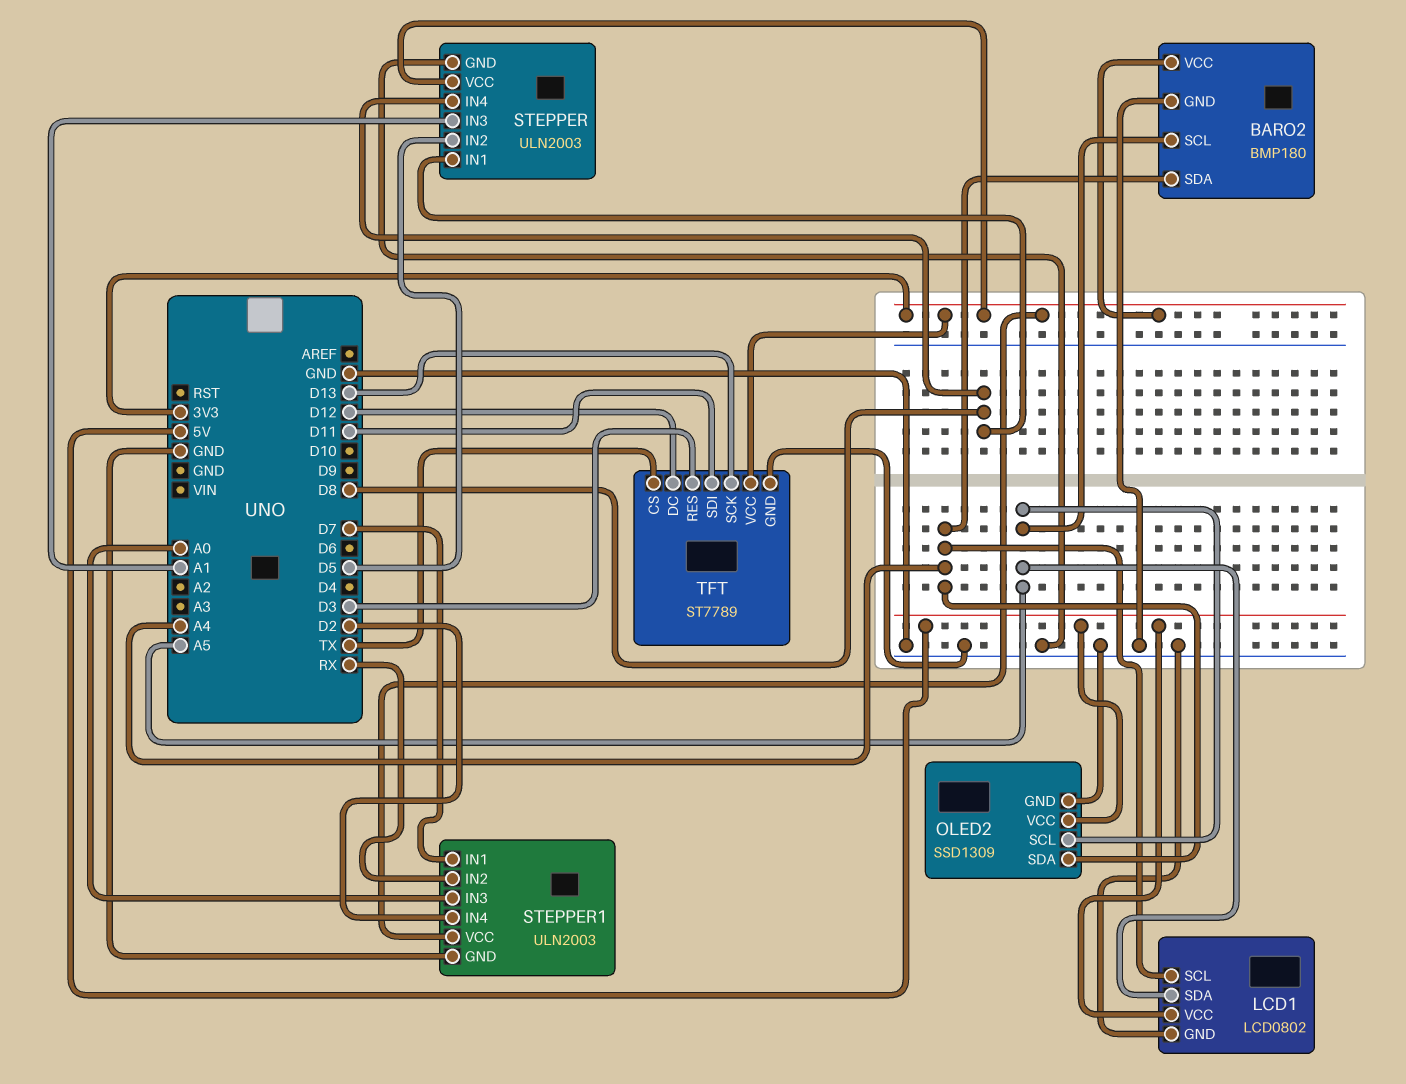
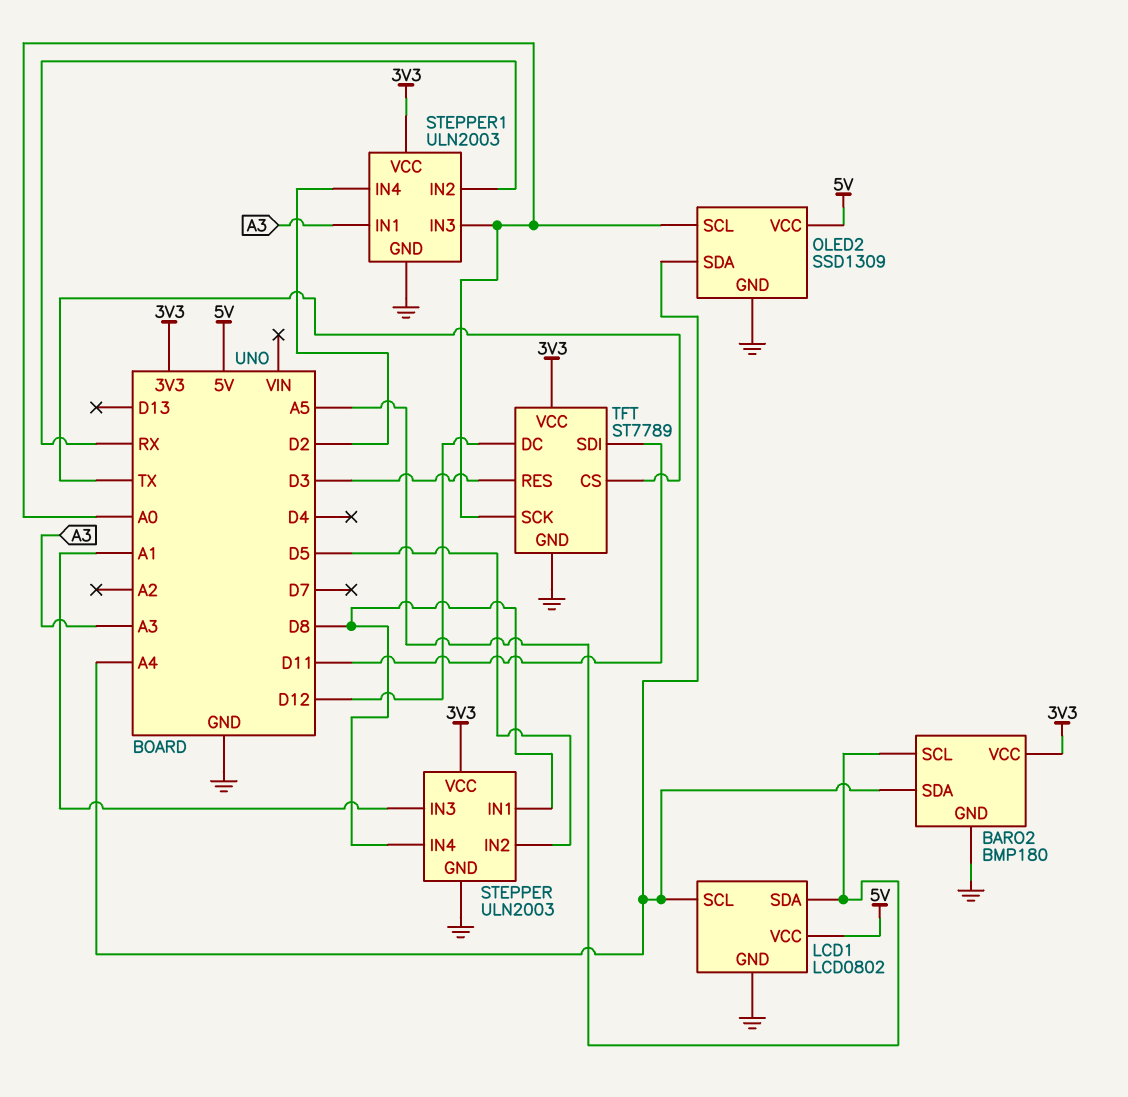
OLED2 pin SCL: A5 -> A0
STEPPER1 pin IN1: D7 -> A3
TFT pin SCK: D13 -> A0

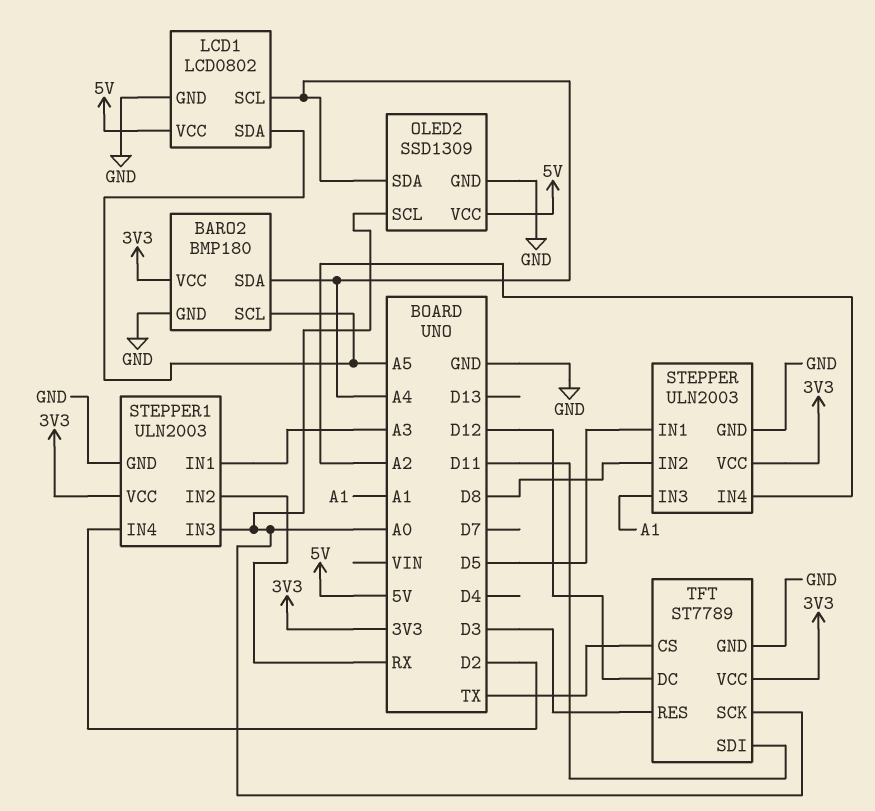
STEPPER pin IN1: D8 -> D5
STEPPER pin IN2: D5 -> D8
STEPPER pin IN4: D8 -> A2

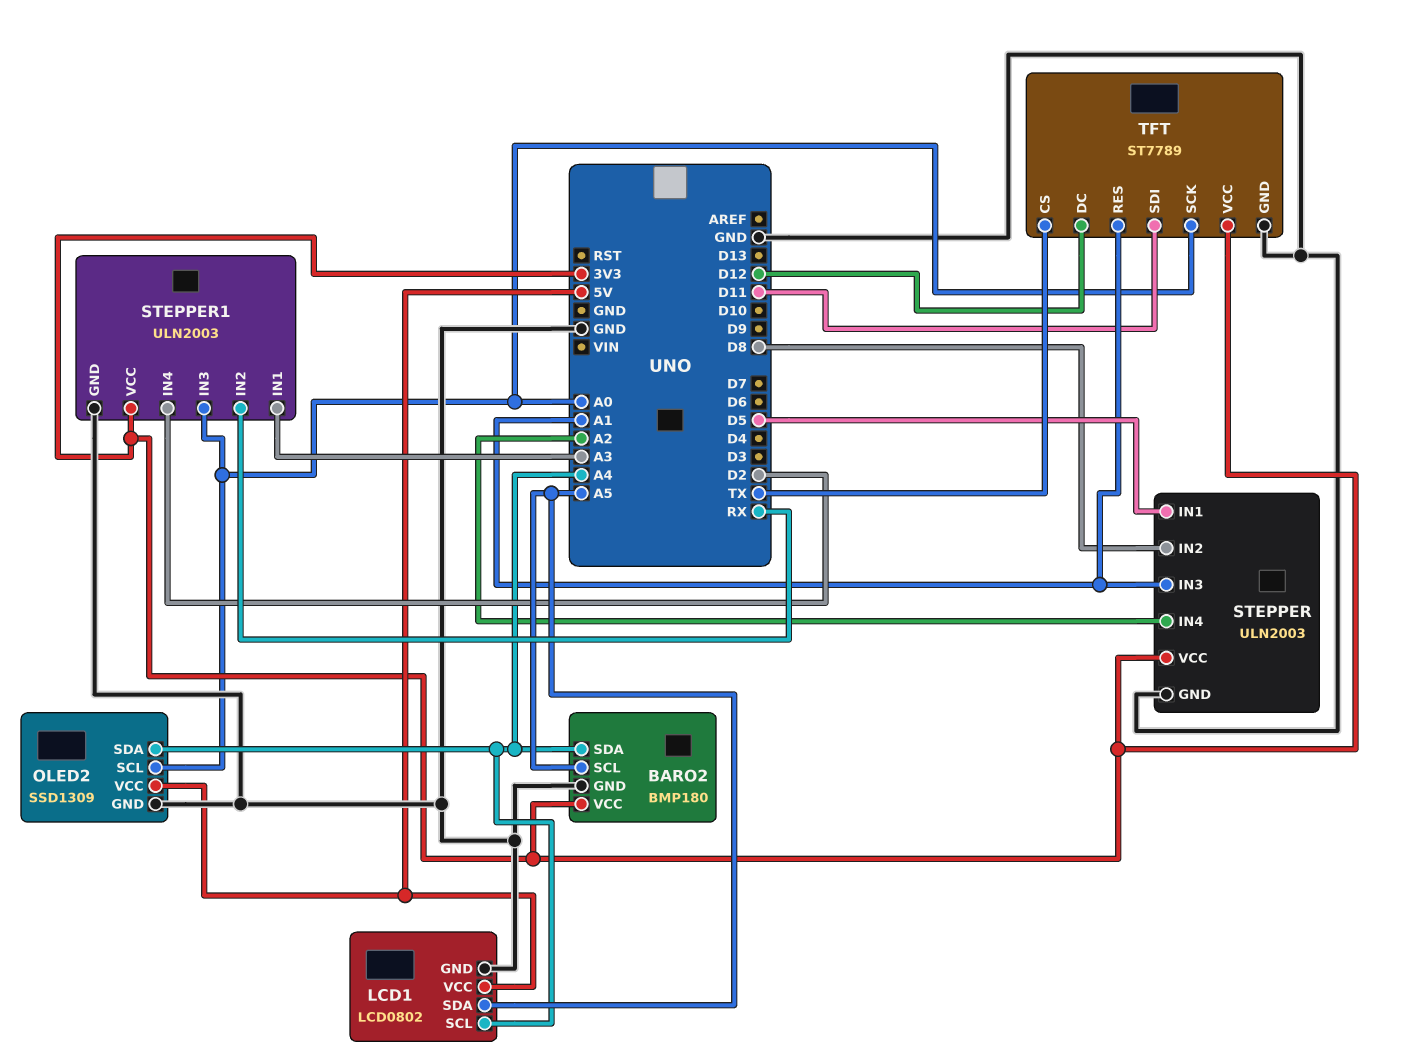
TFT pin RES: D3 -> A1

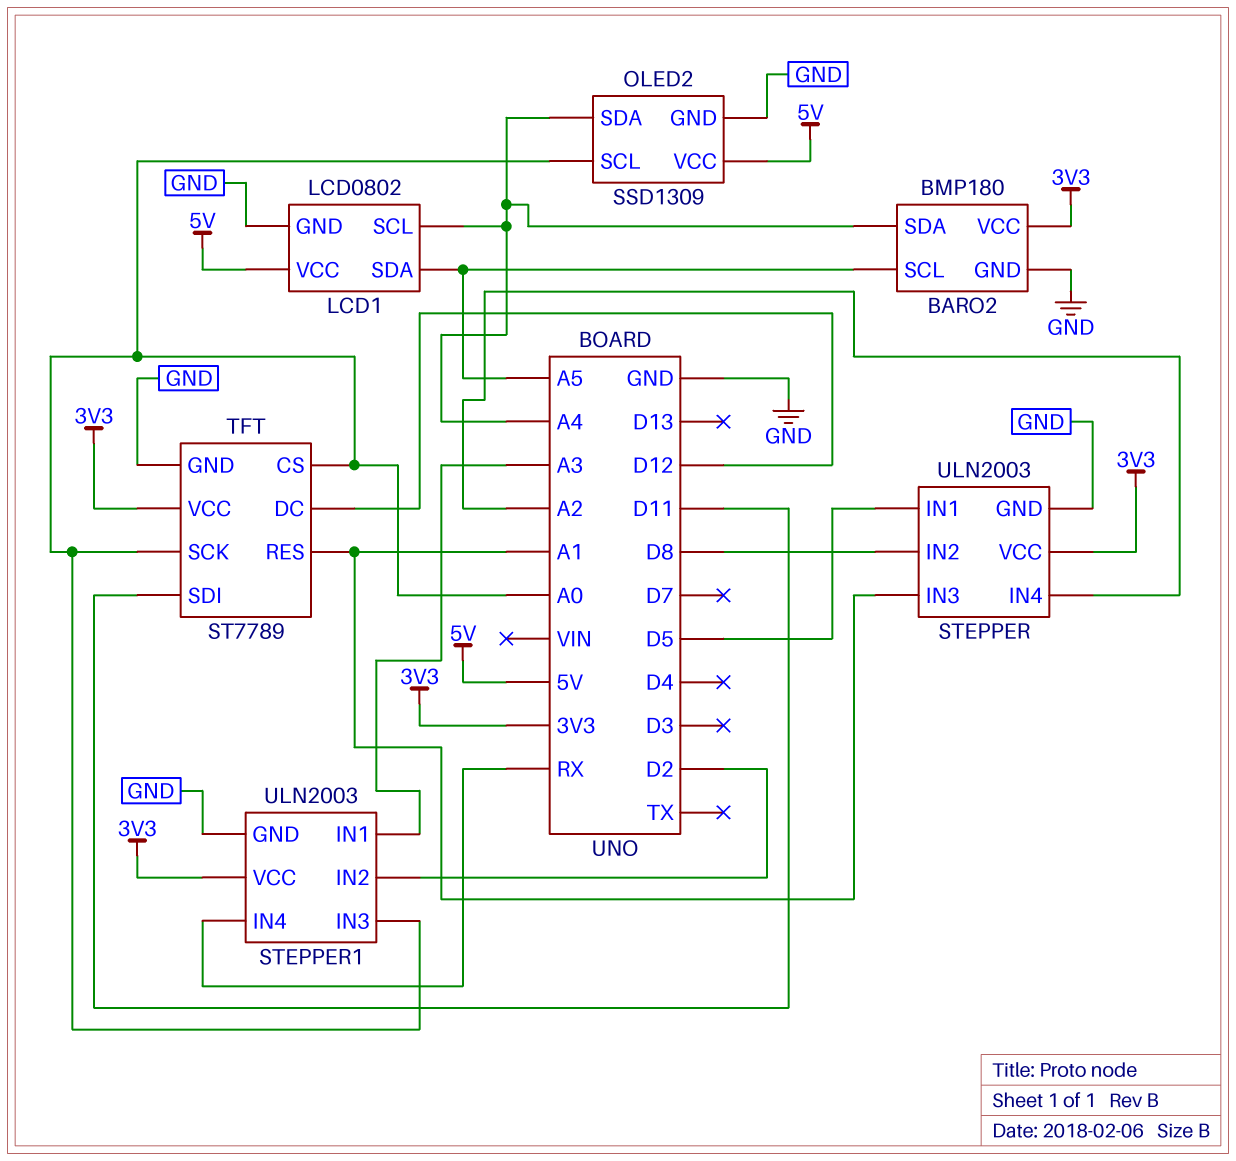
STEPPER1 pin IN2: RX -> D2
STEPPER1 pin IN4: D2 -> RX
TFT pin CS: TX -> A0

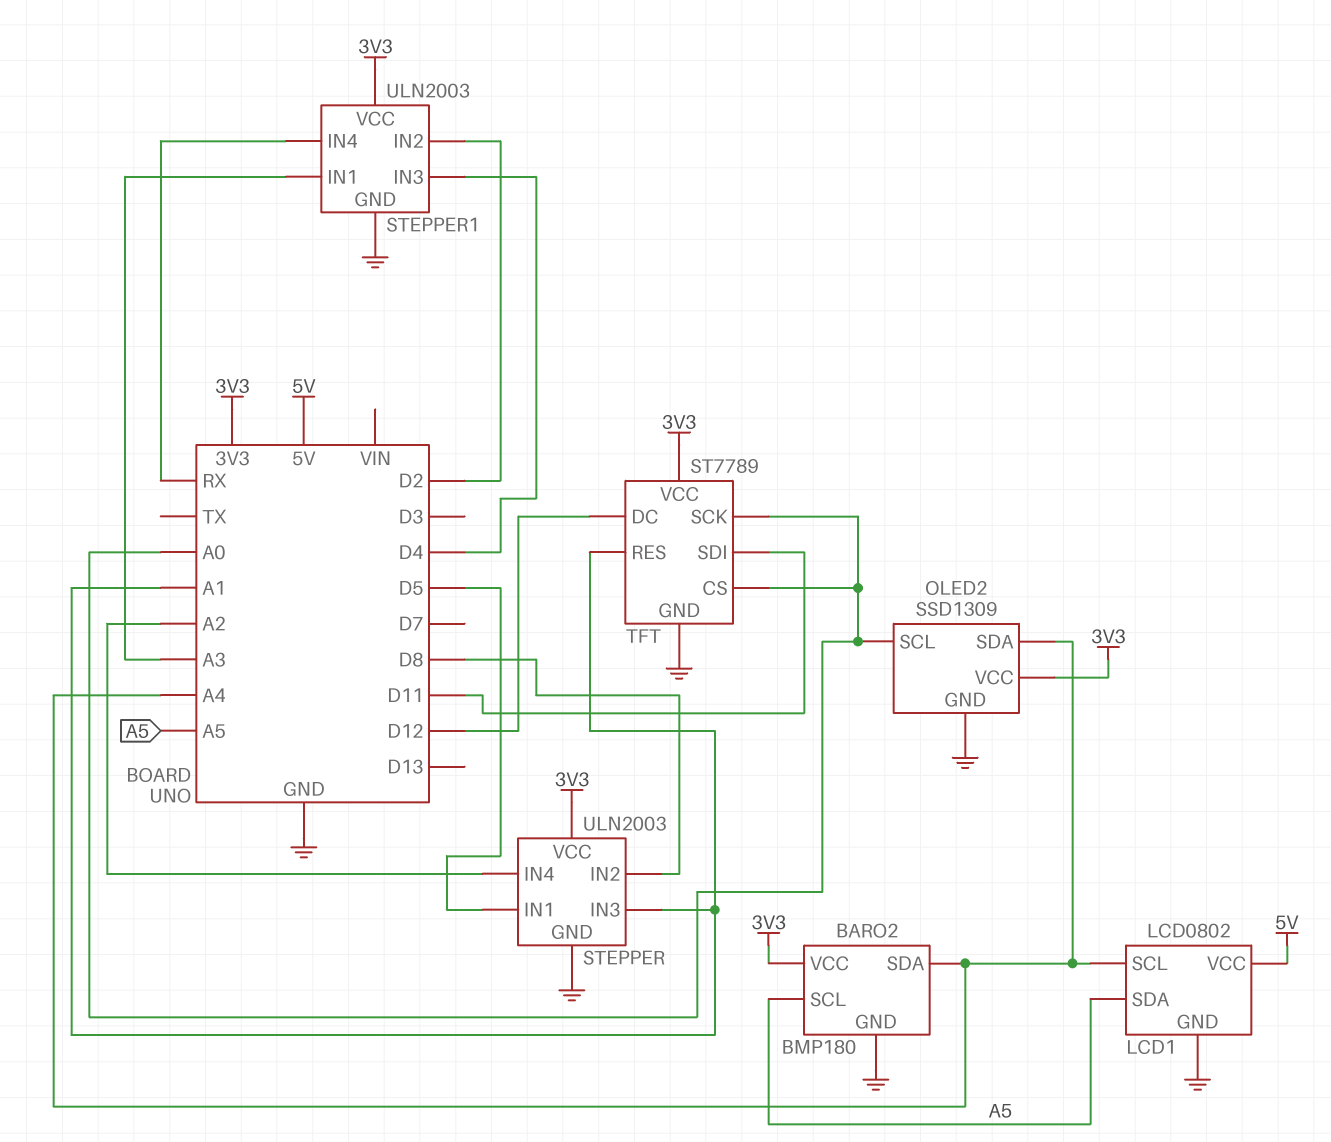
OLED2 pin VCC: 5V -> 3V3
STEPPER1 pin IN3: A0 -> D4

